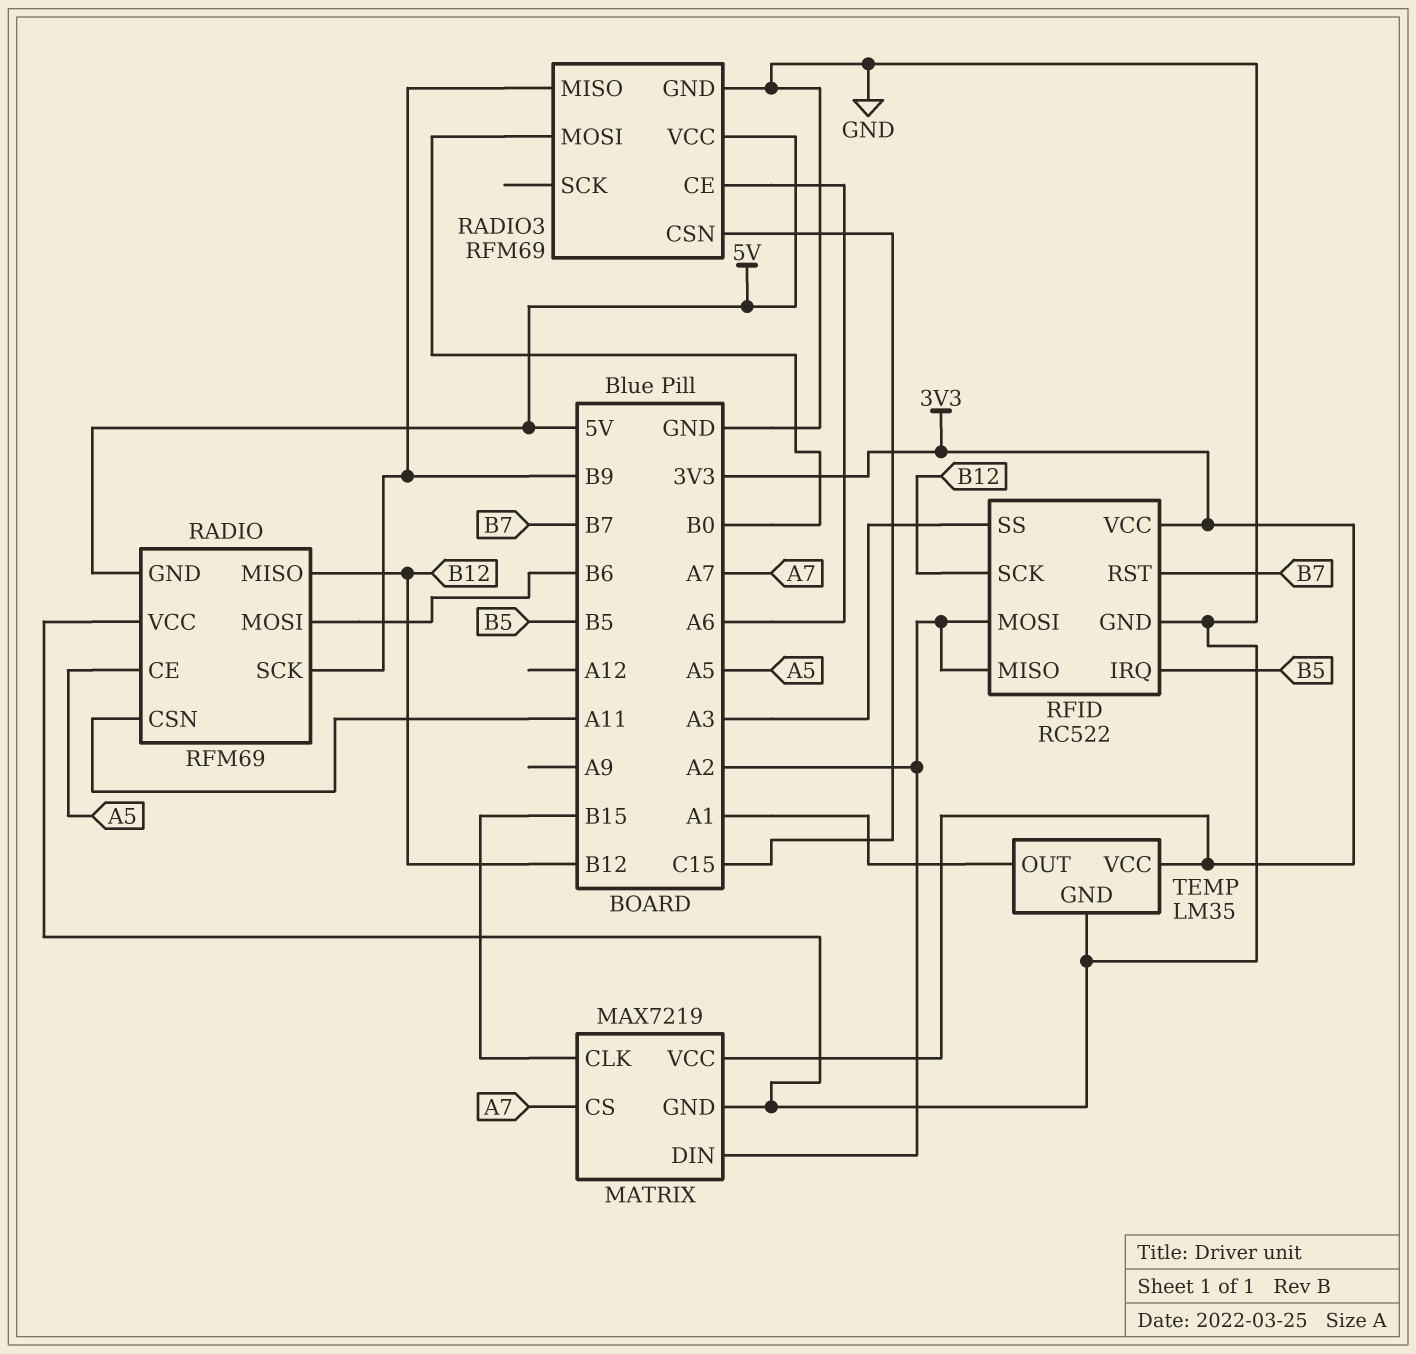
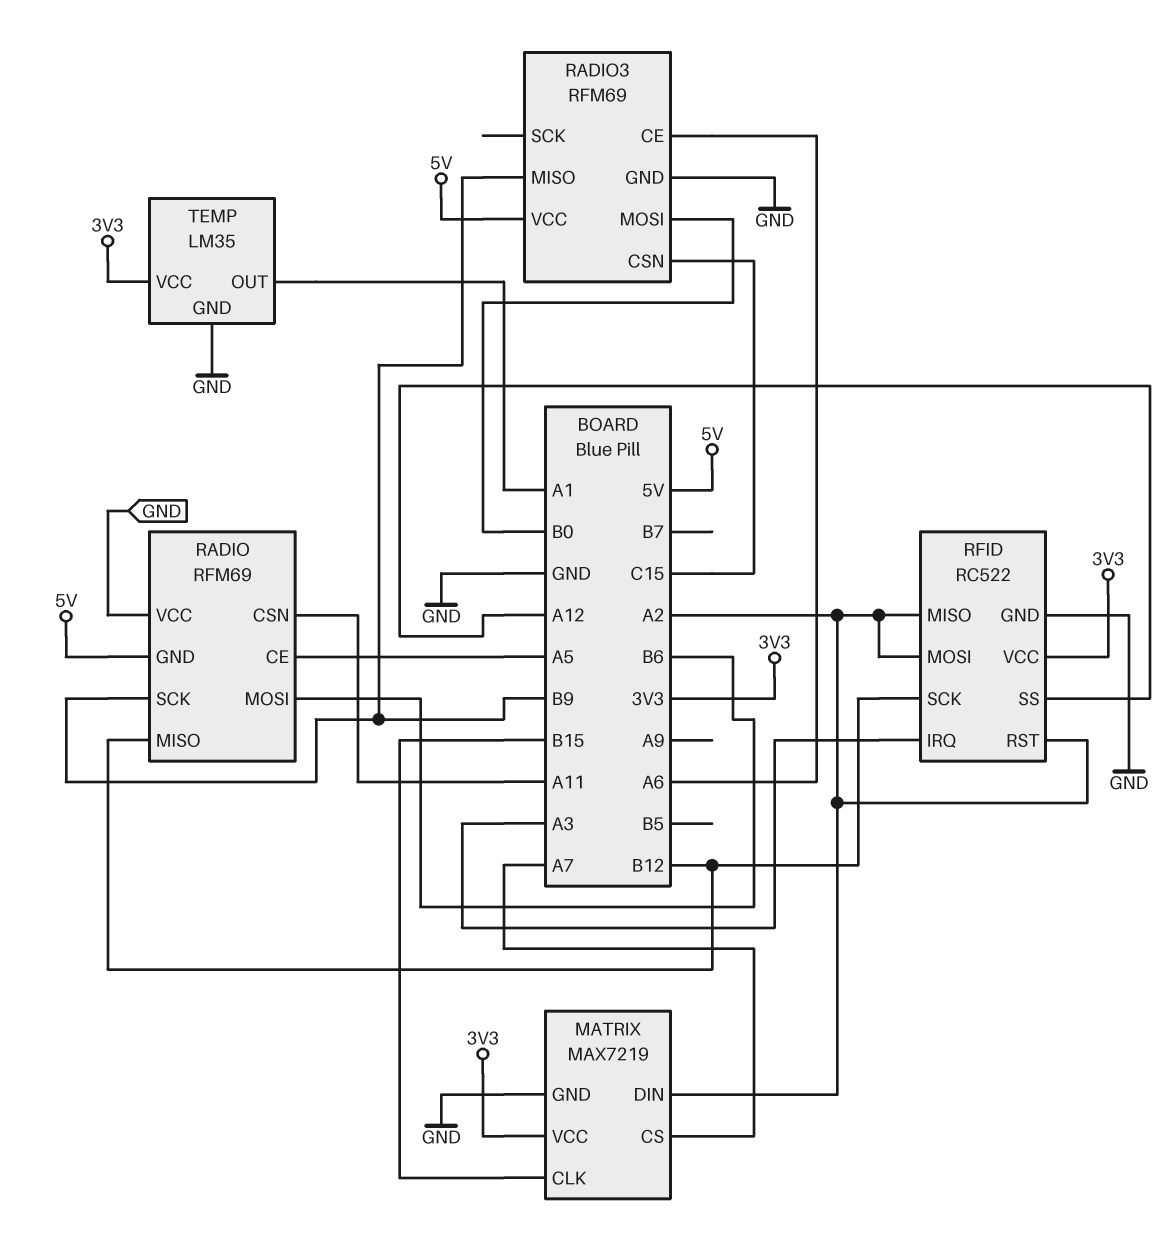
RFID pin IRQ: B5 -> A3
RFID pin RST: B7 -> A2
RFID pin SS: A3 -> A12

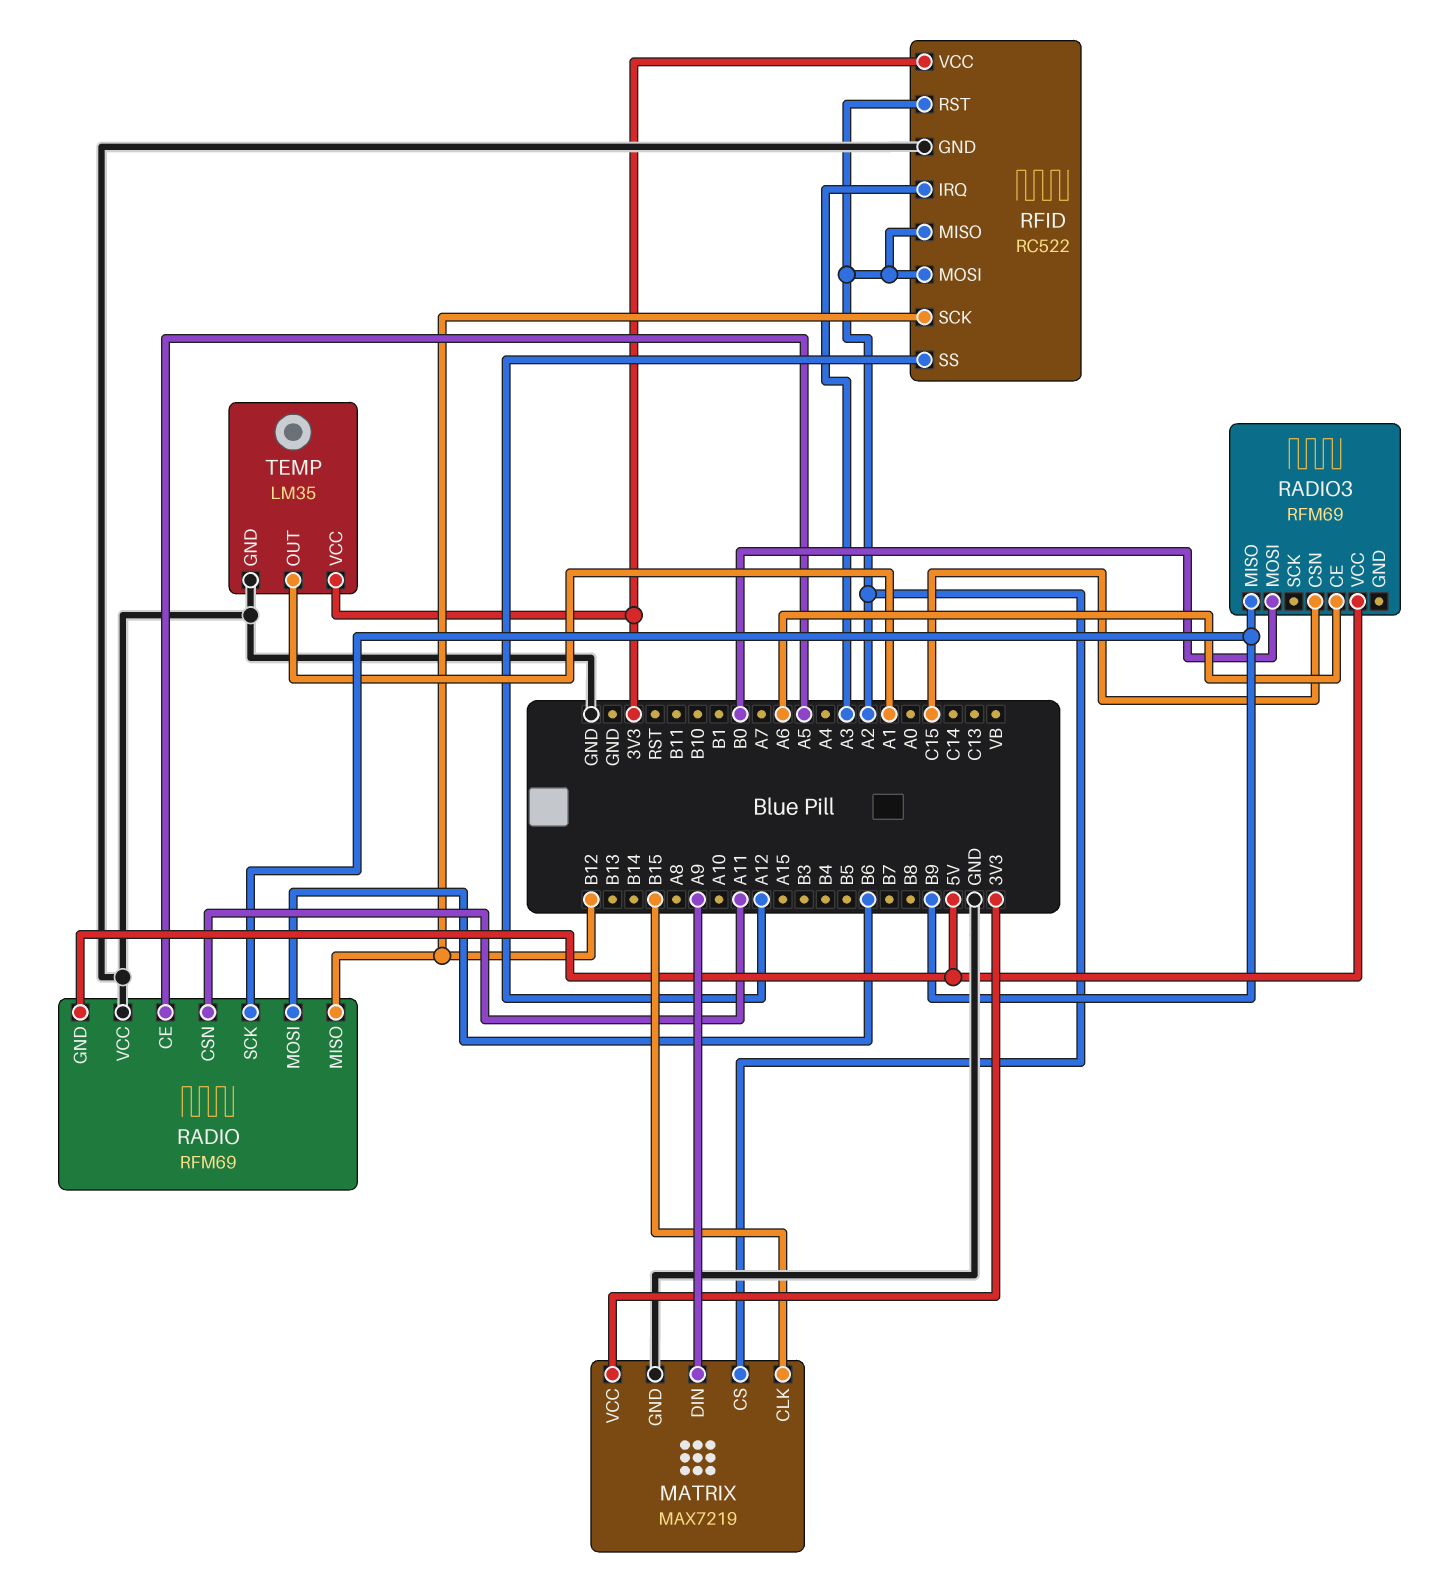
MATRIX pin CS: A7 -> A2
MATRIX pin DIN: A2 -> A9
RADIO3 pin GND: GND -> none

